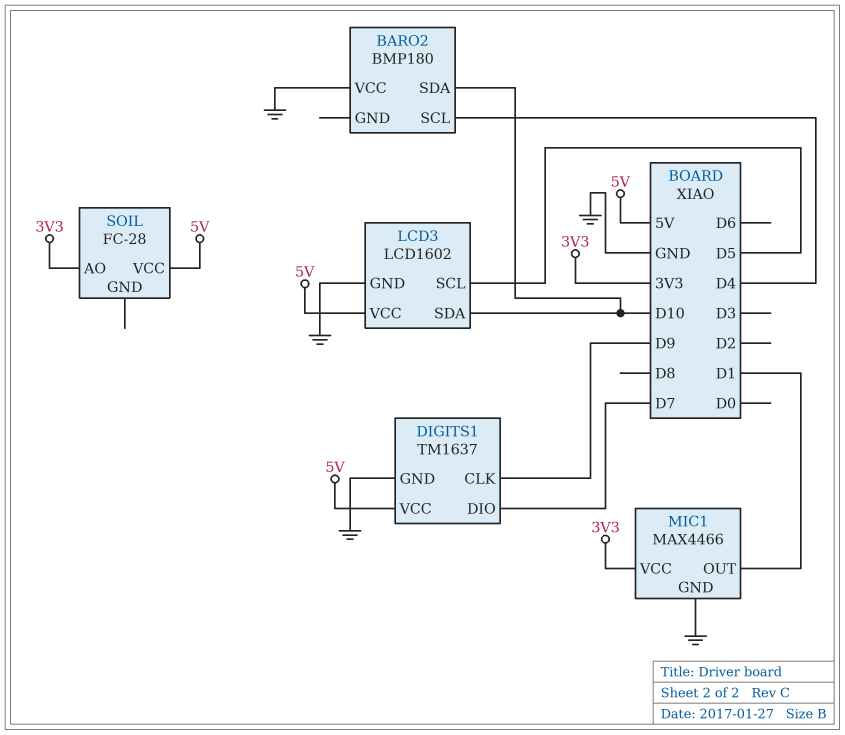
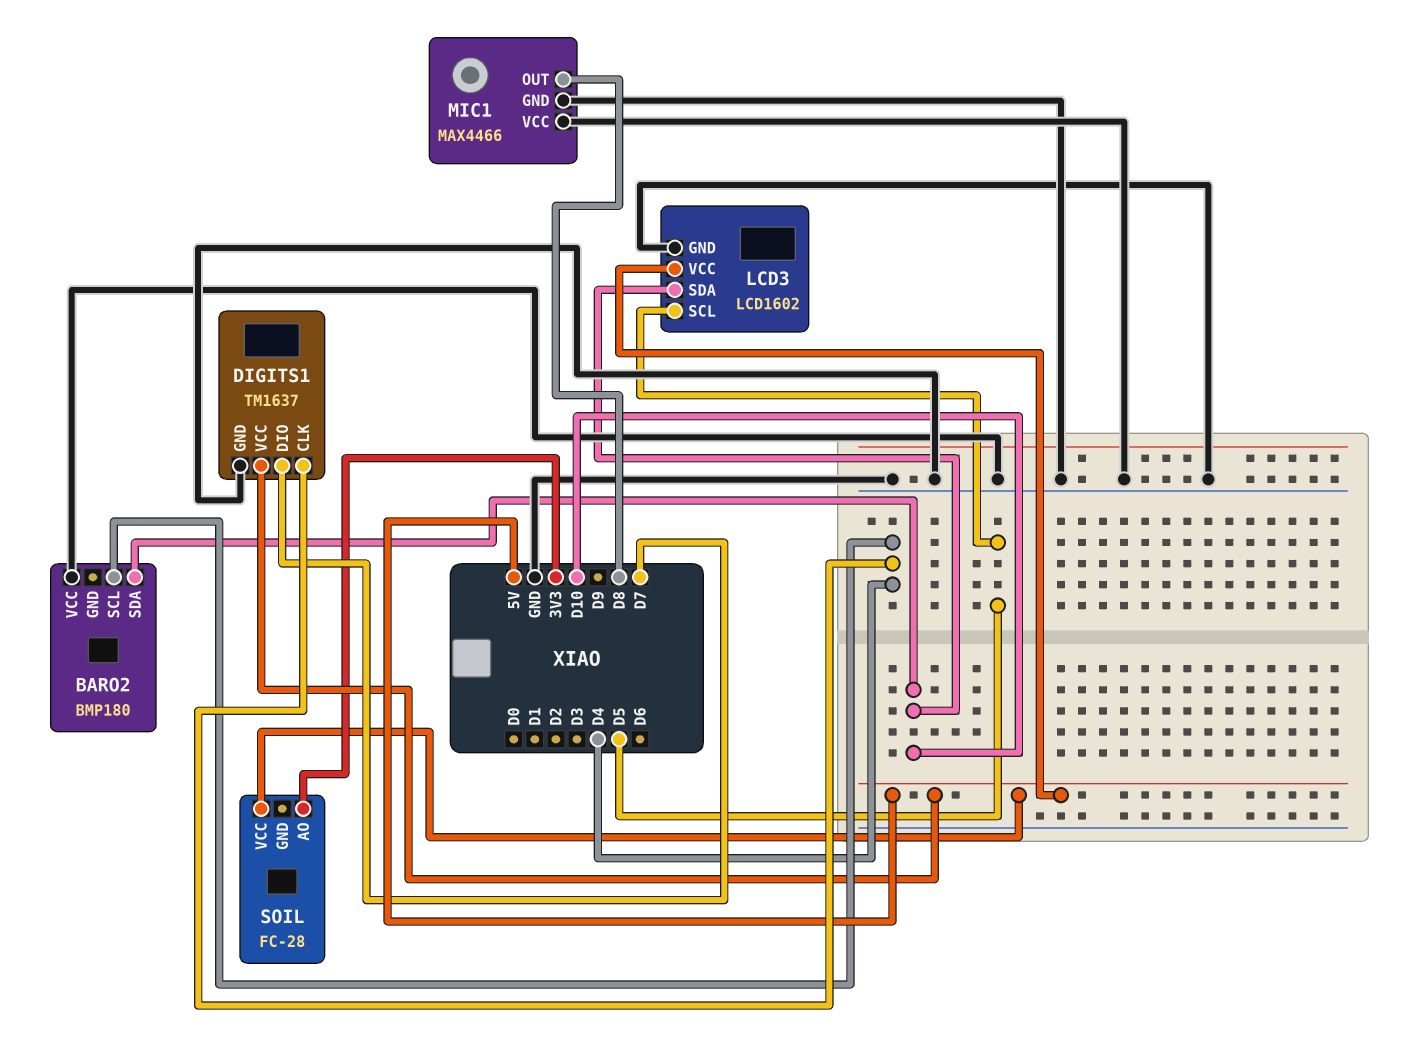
DIGITS1 pin CLK: D9 -> D4
MIC1 pin OUT: D1 -> D8
MIC1 pin VCC: 3V3 -> GND

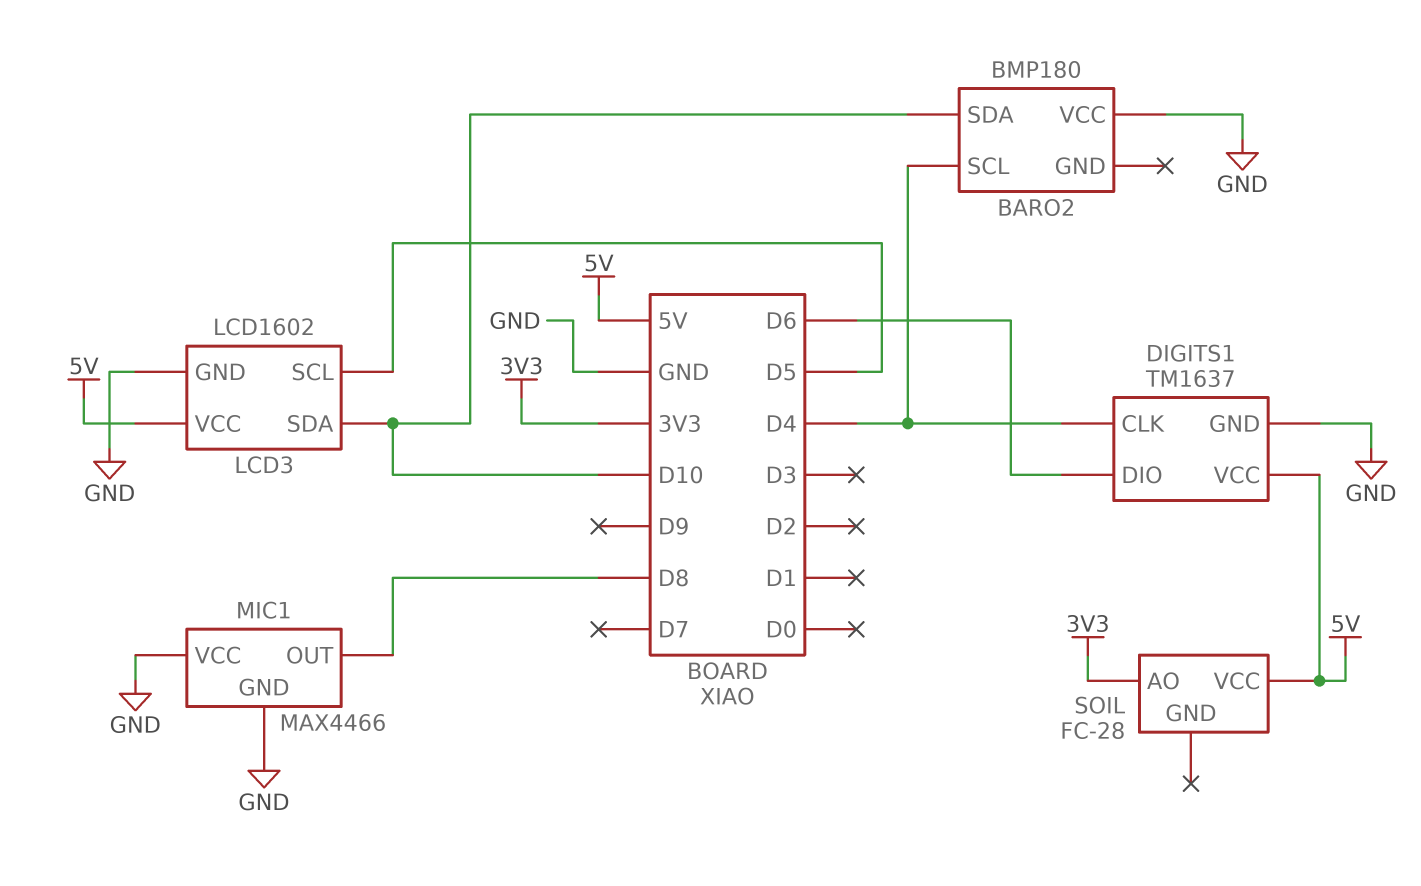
DIGITS1 pin DIO: D7 -> D6

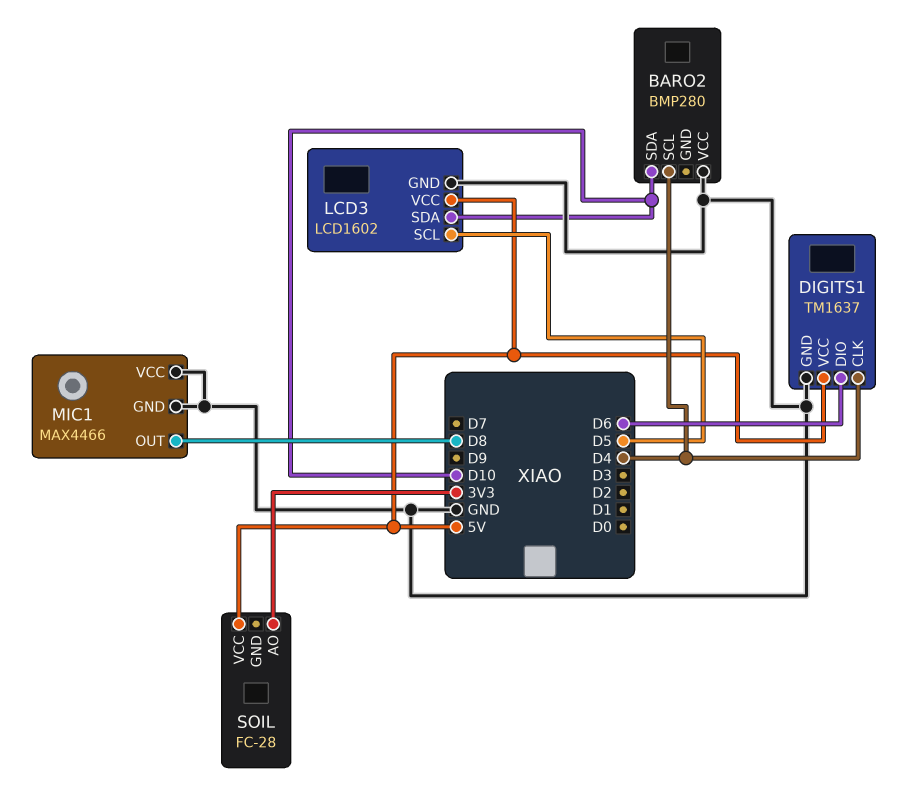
BARO2: BMP180 -> BMP280

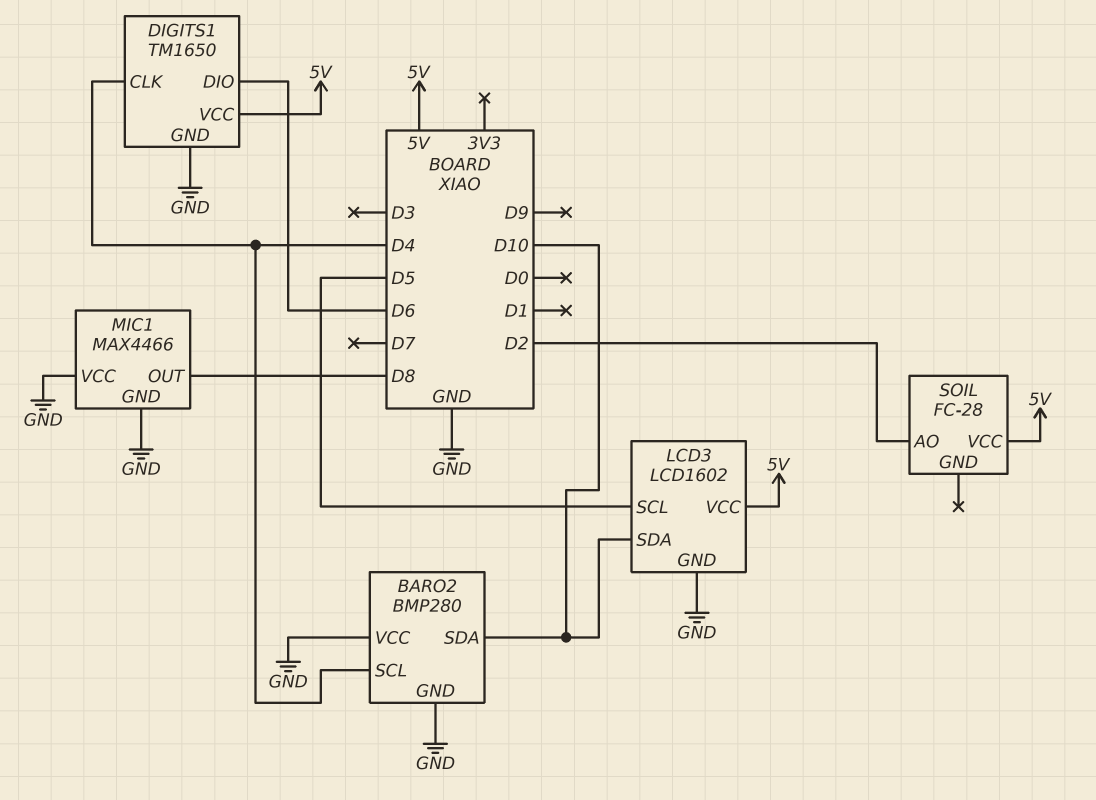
BARO2 pin GND: none -> GND
DIGITS1: TM1637 -> TM1650
SOIL pin AO: 3V3 -> D2

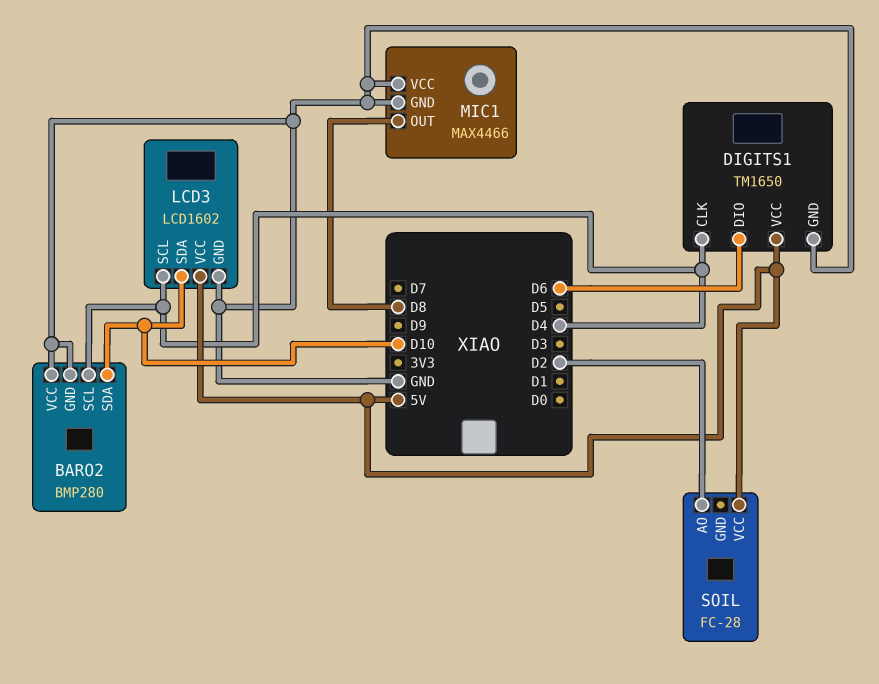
LCD3 pin SCL: D5 -> D4

